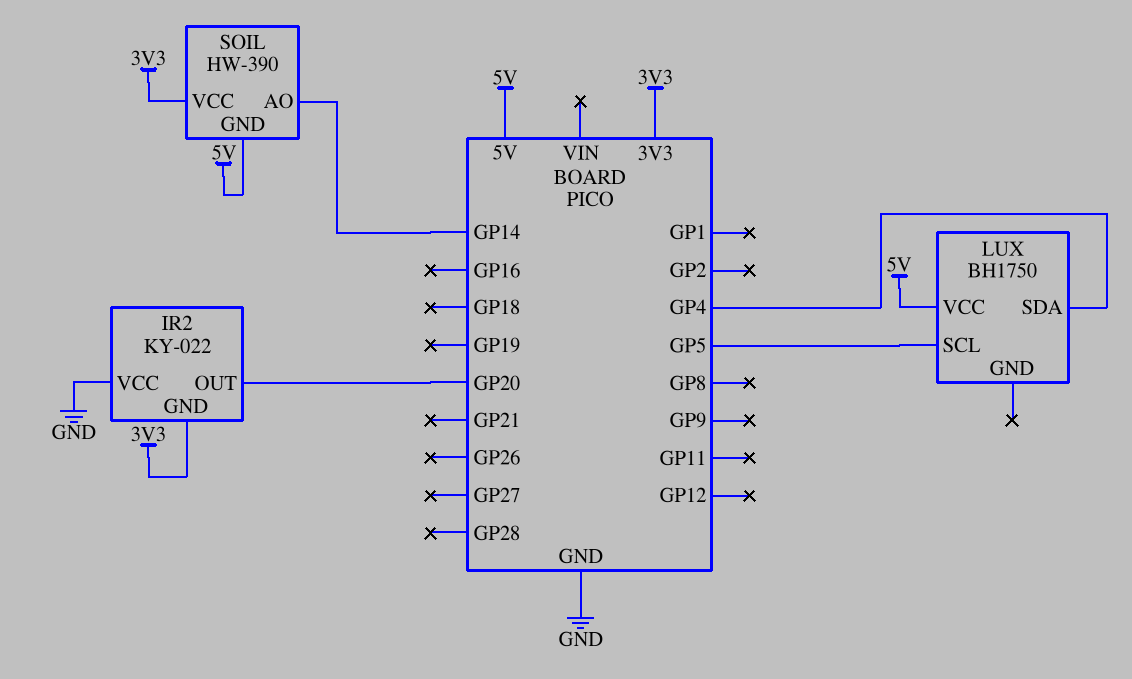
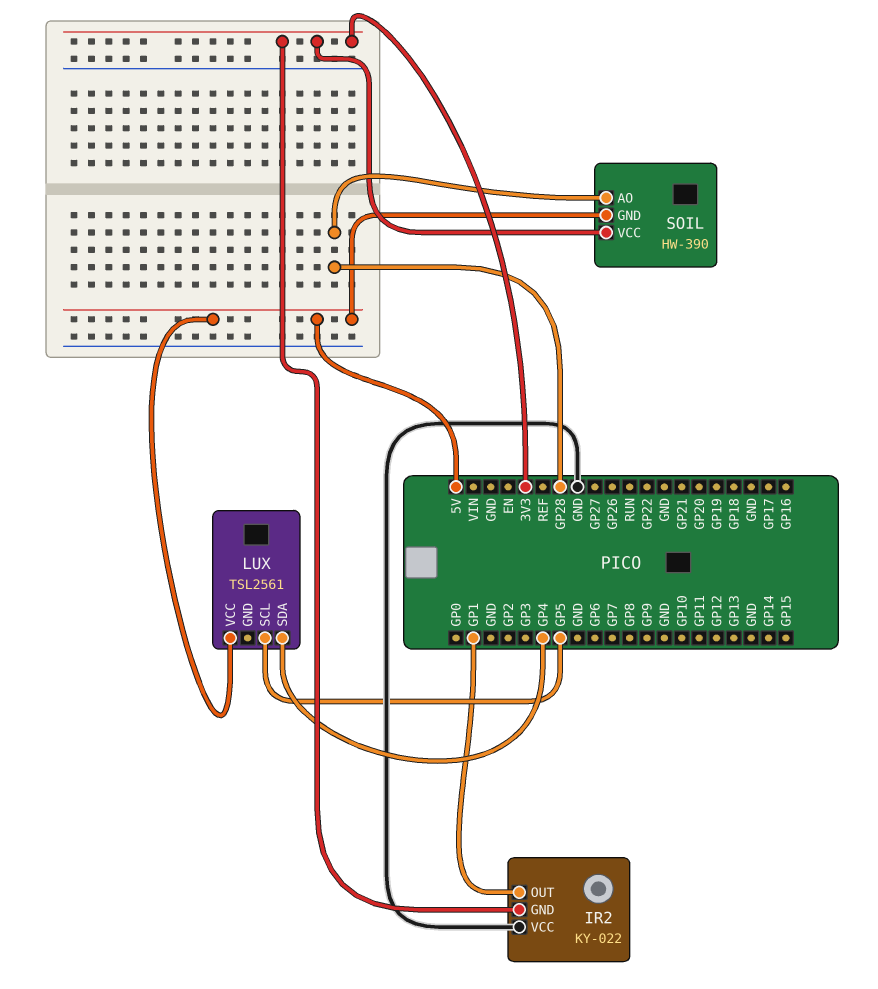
IR2 pin OUT: GP20 -> GP1
LUX: BH1750 -> TSL2561
SOIL pin AO: GP14 -> GP28

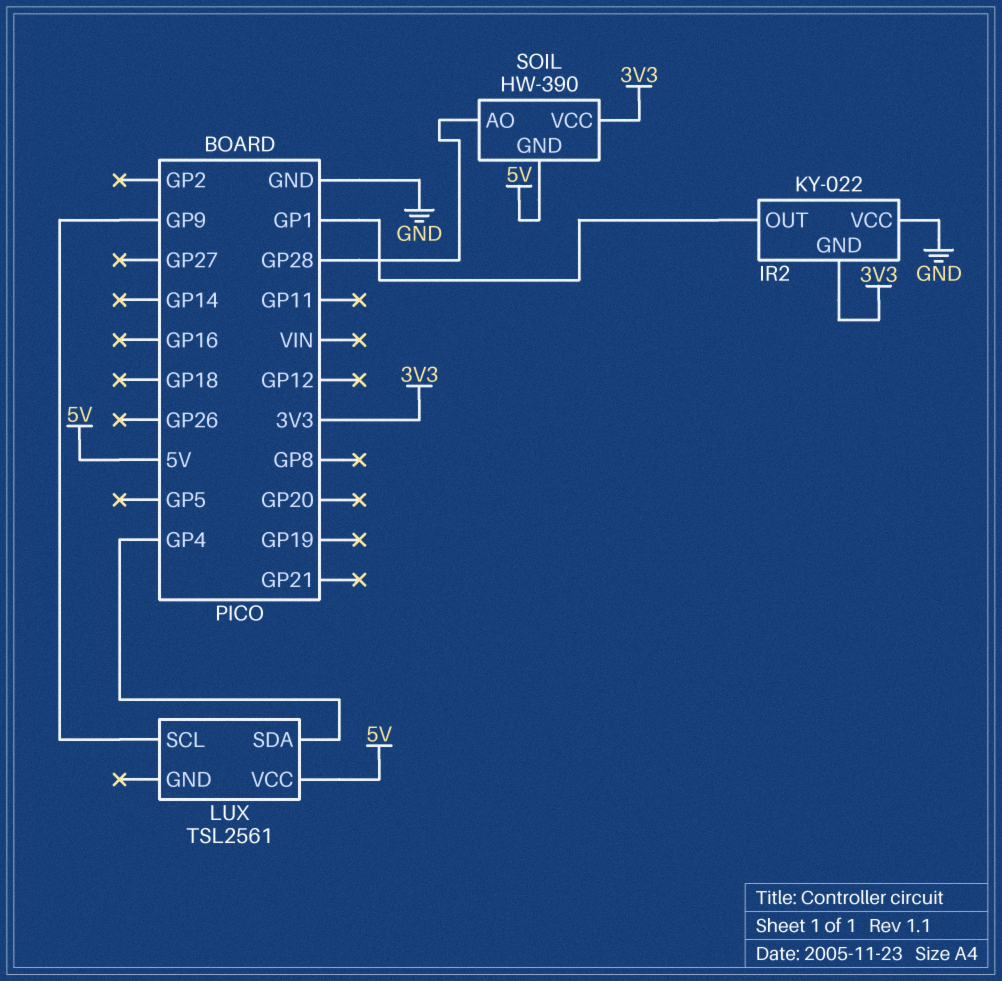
LUX pin SCL: GP5 -> GP9

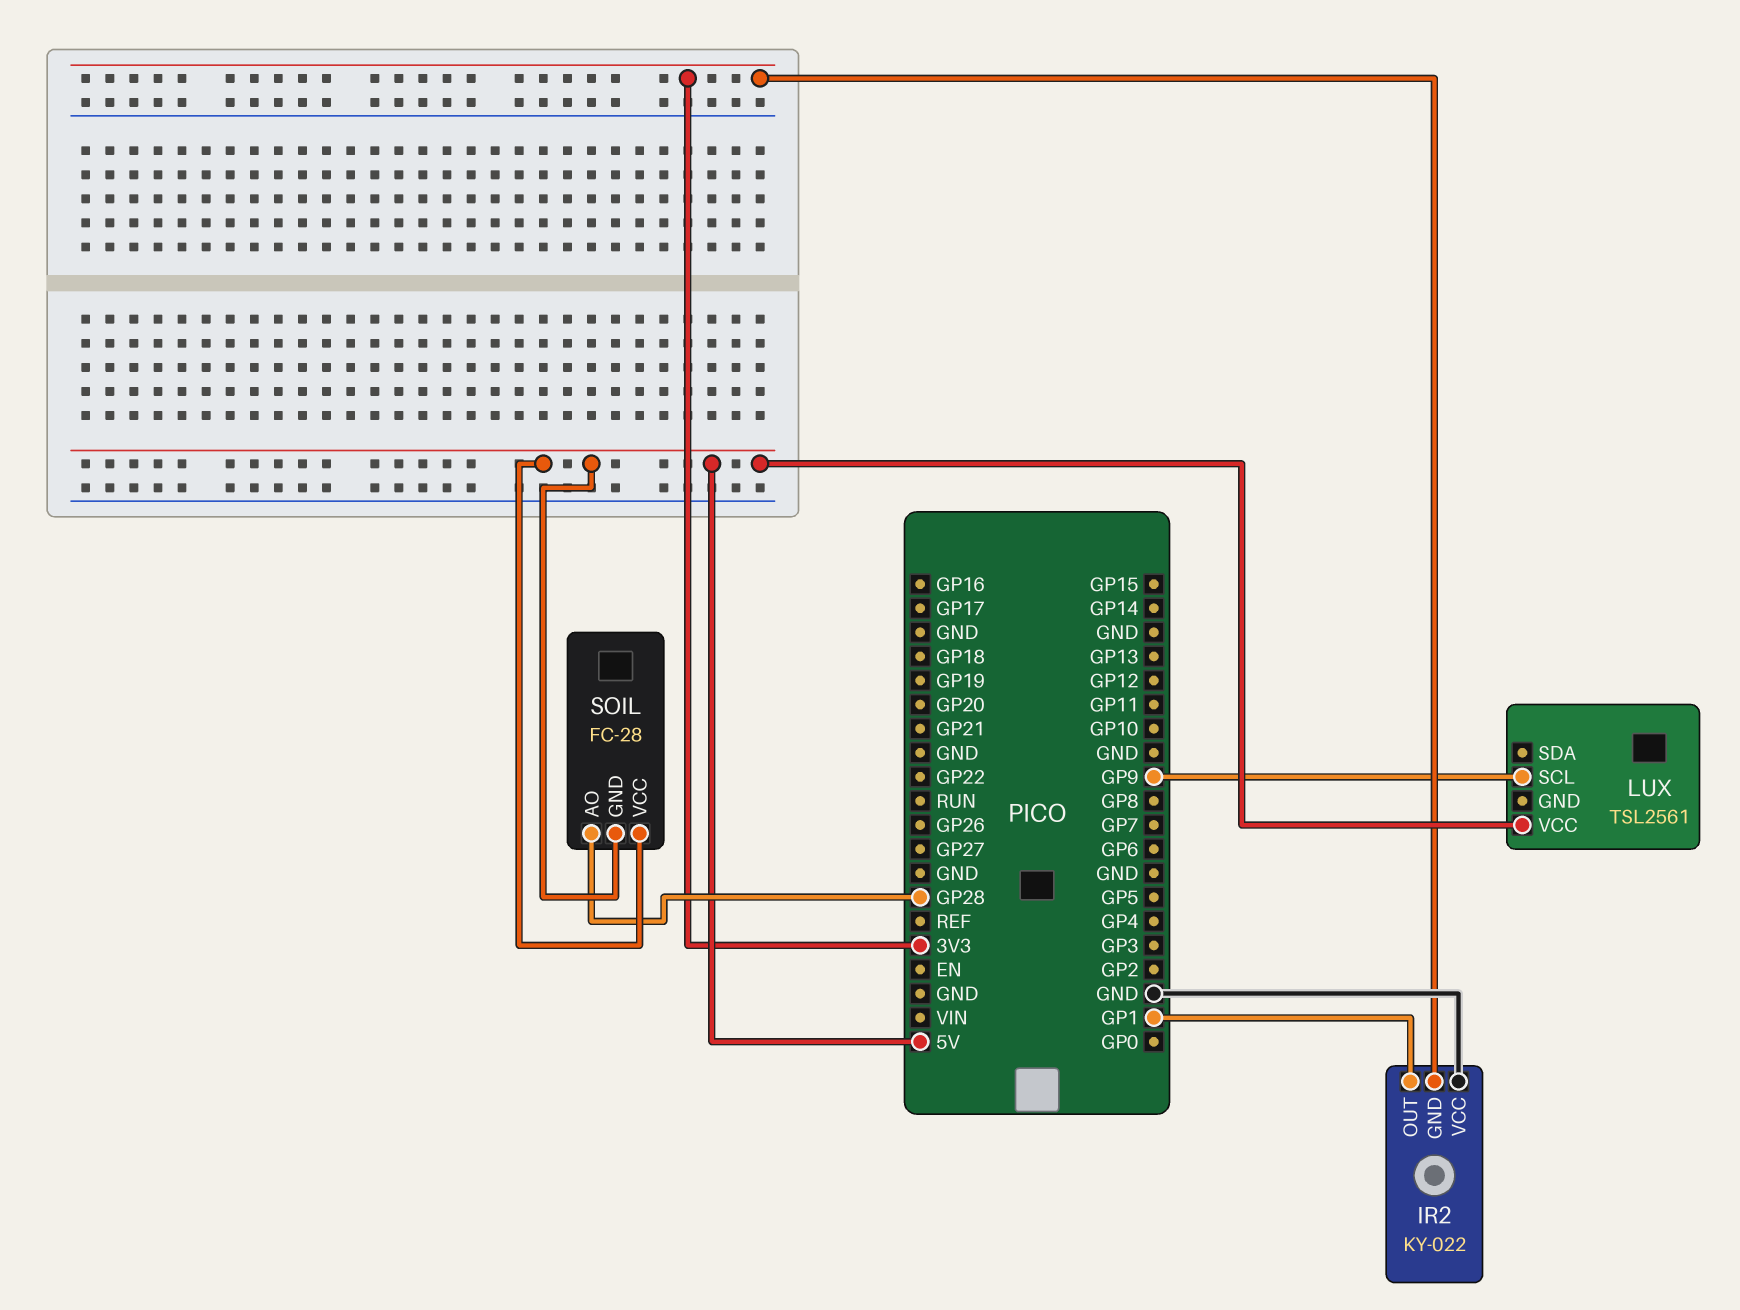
LUX pin SDA: GP4 -> none
SOIL: HW-390 -> FC-28
SOIL pin VCC: 3V3 -> 5V

